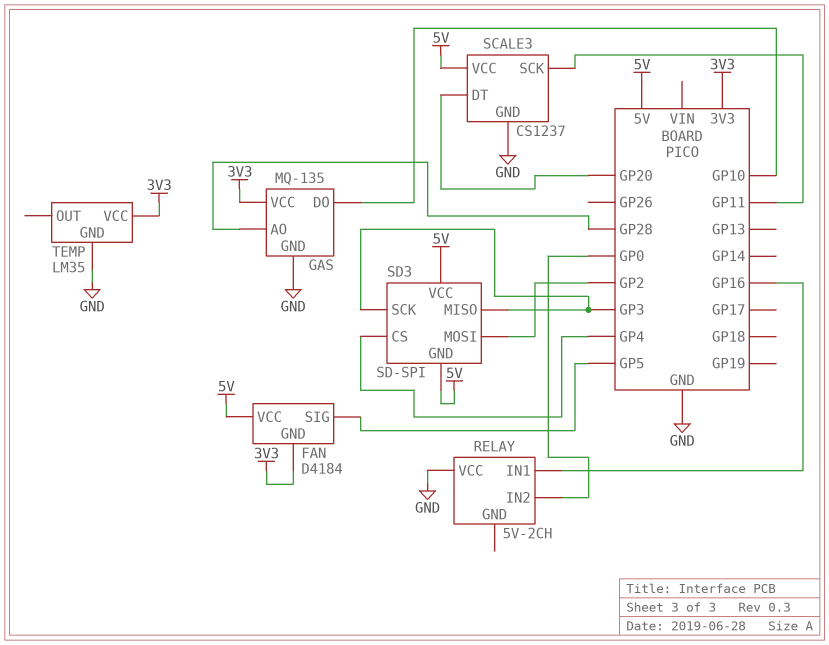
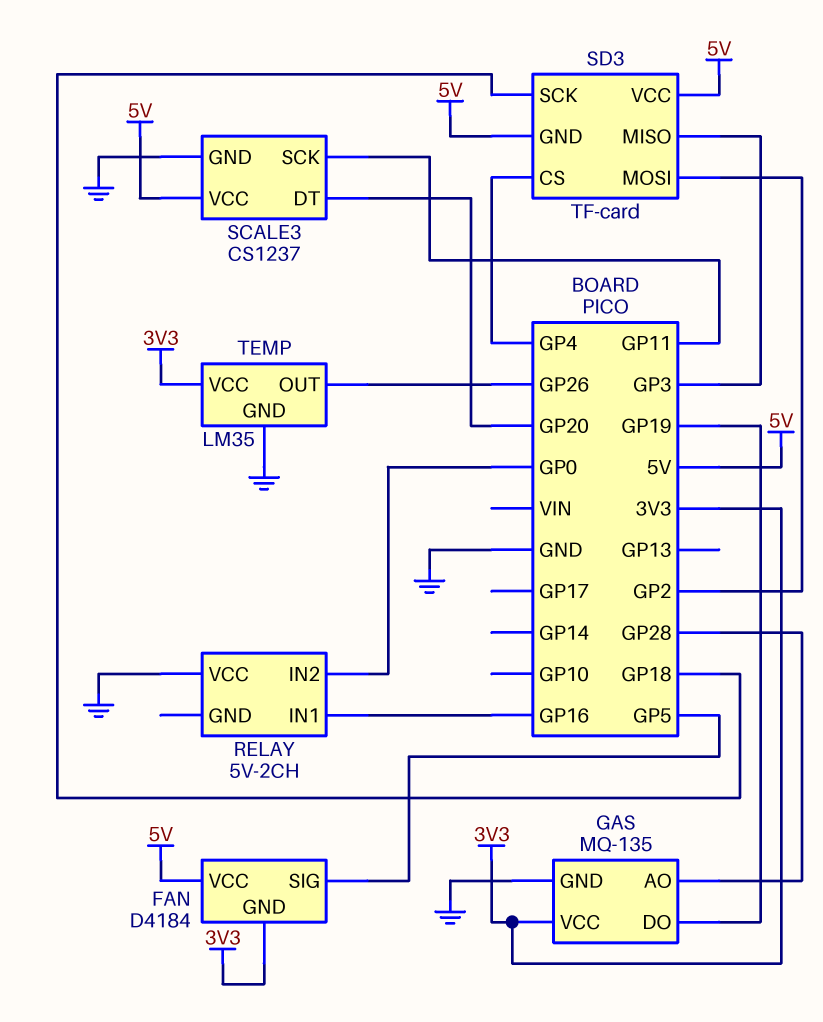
GAS pin DO: GP10 -> GP19
SD3: SD-SPI -> TF-card
SD3 pin SCK: GP3 -> GP18
TEMP pin OUT: none -> GP26

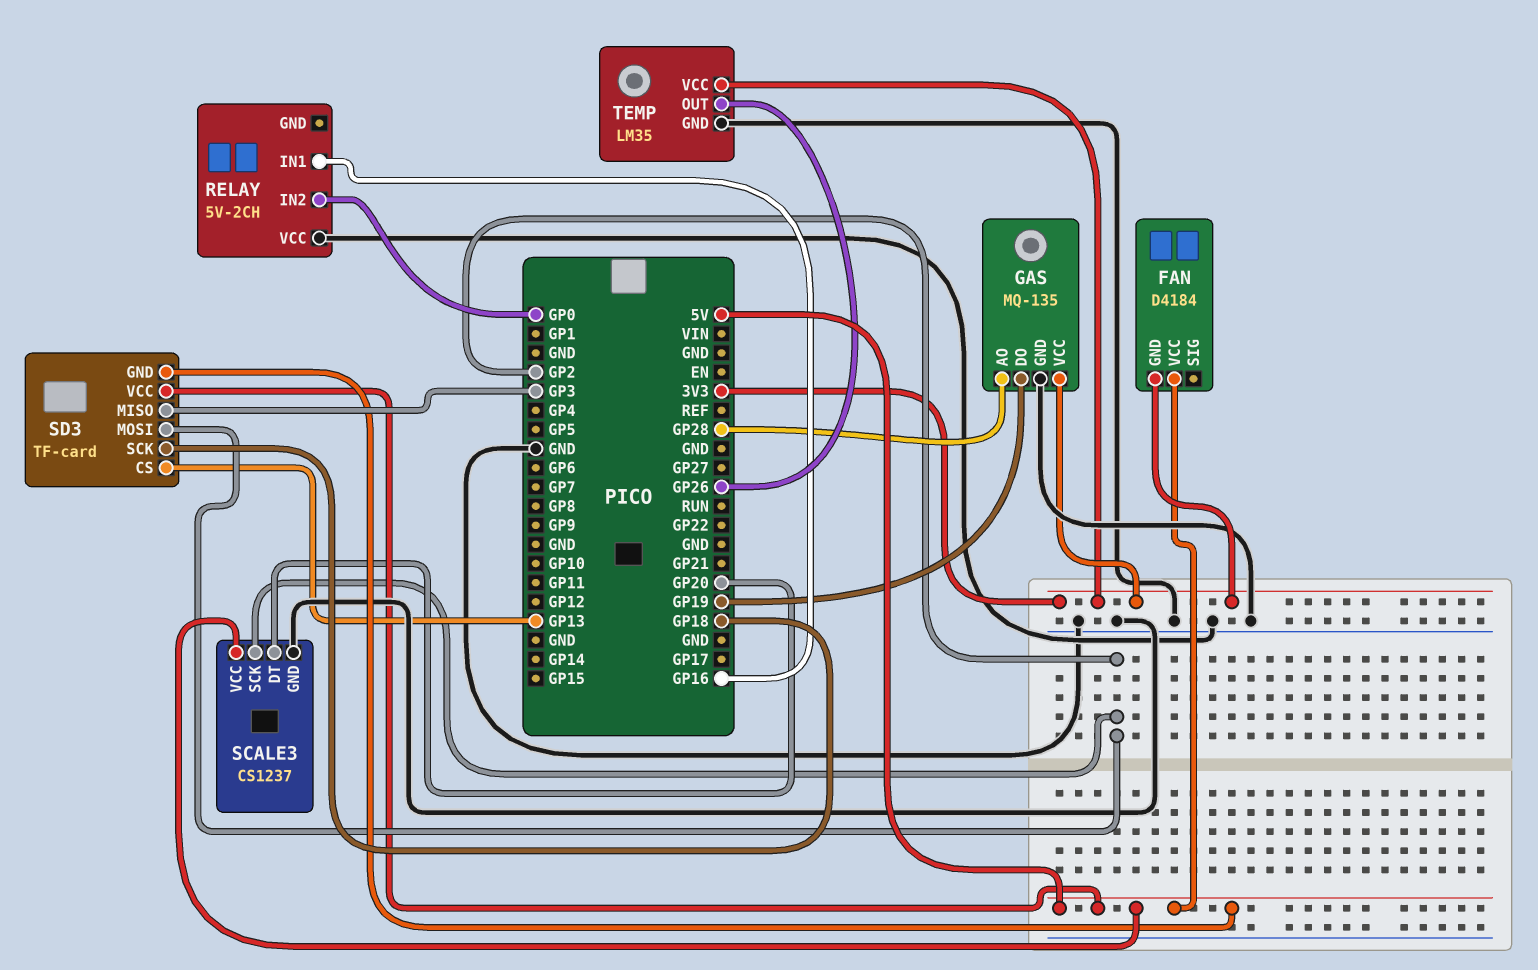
FAN pin SIG: GP5 -> none
SCALE3 pin SCK: GP11 -> GP2
SD3 pin CS: GP4 -> GP13

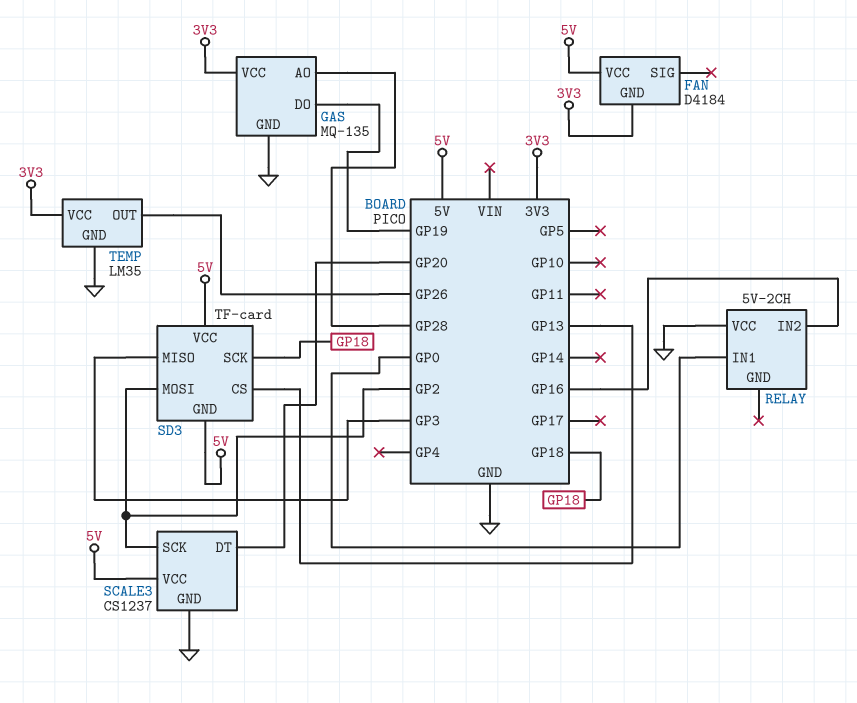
RELAY pin IN1: GP16 -> GP0
RELAY pin IN2: GP0 -> GP16

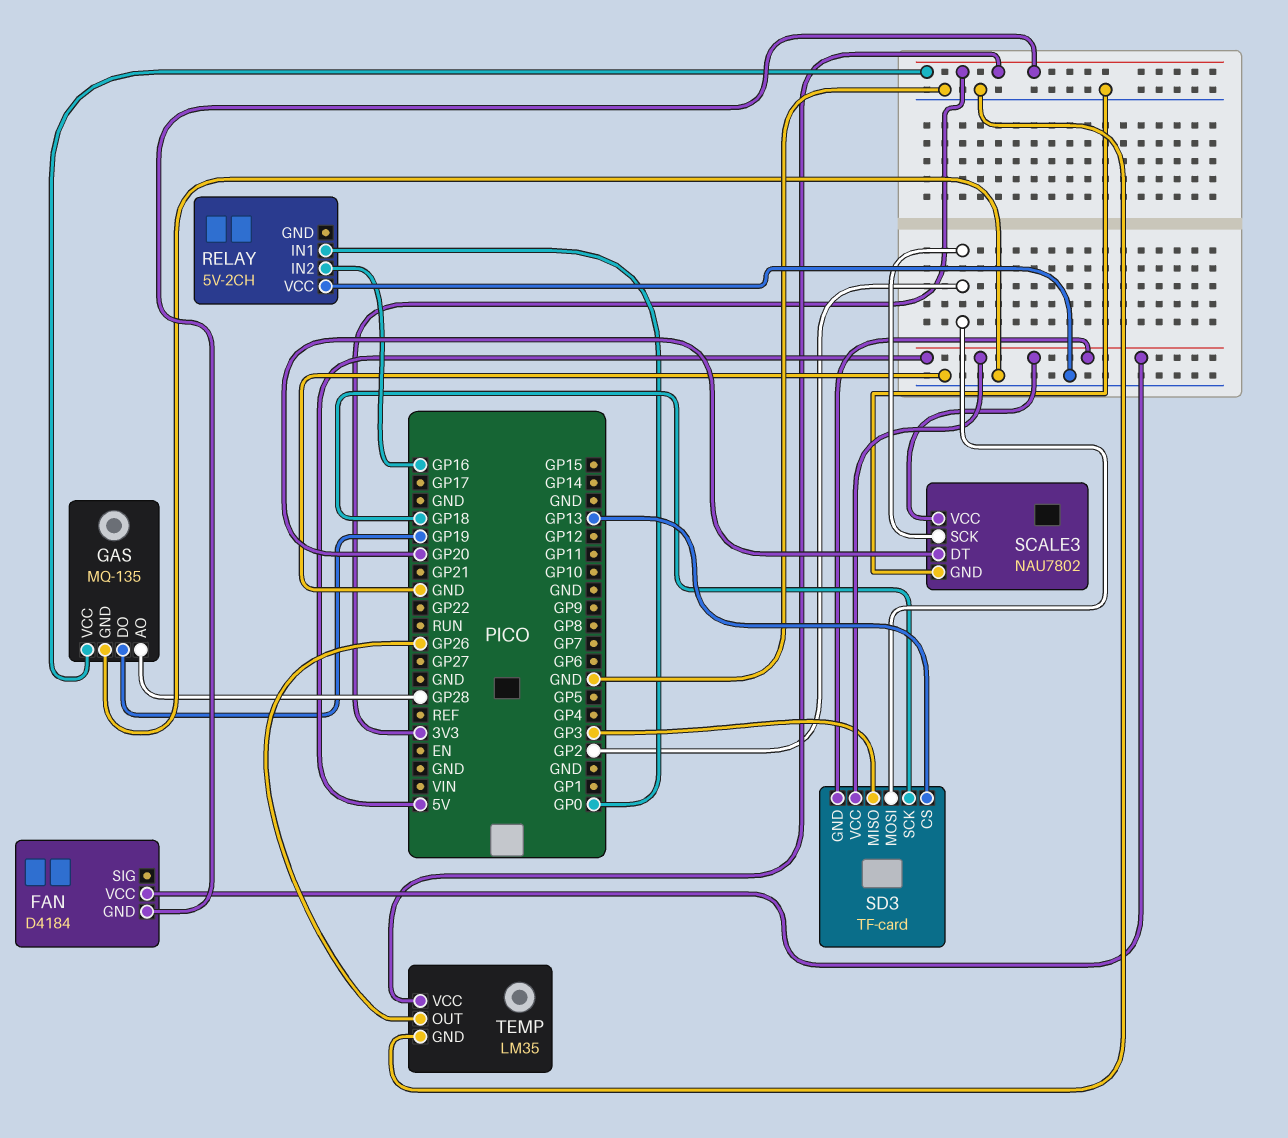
SCALE3: CS1237 -> NAU7802

